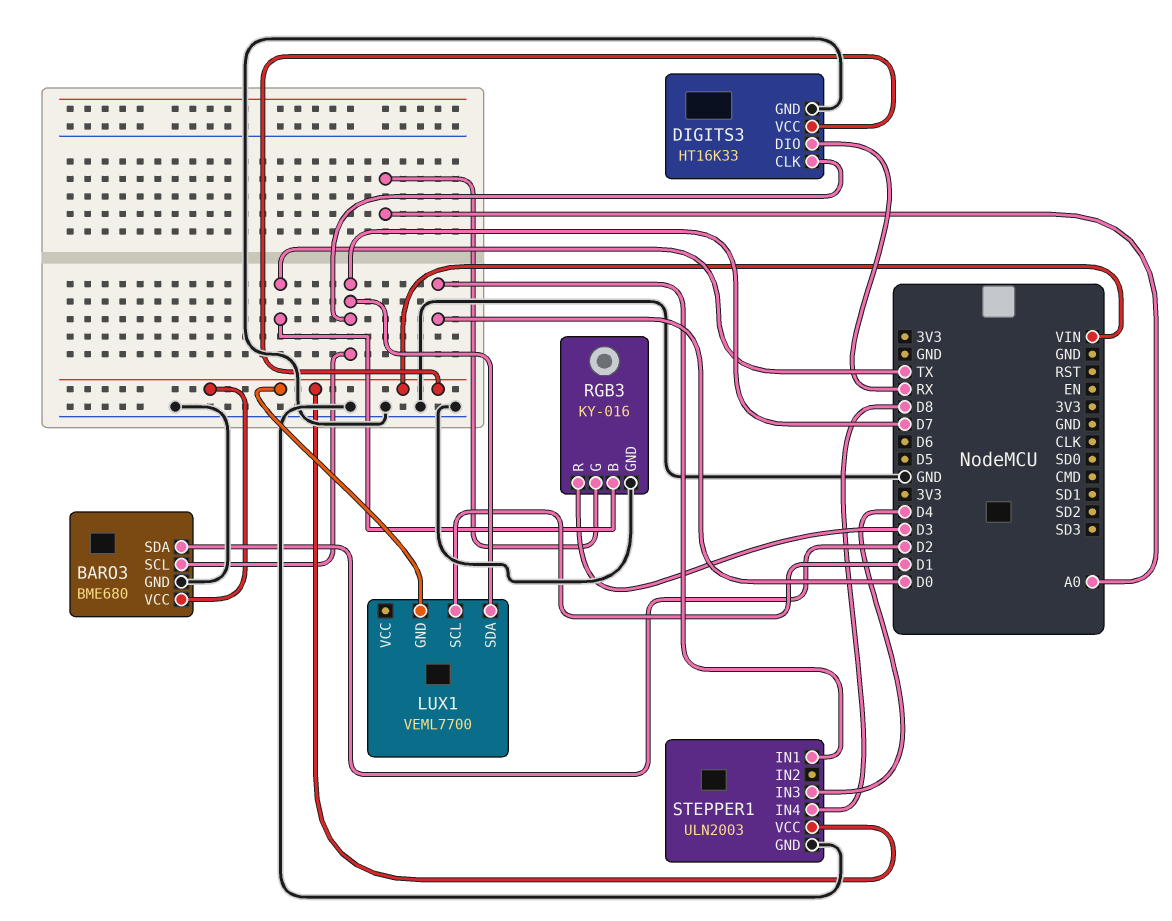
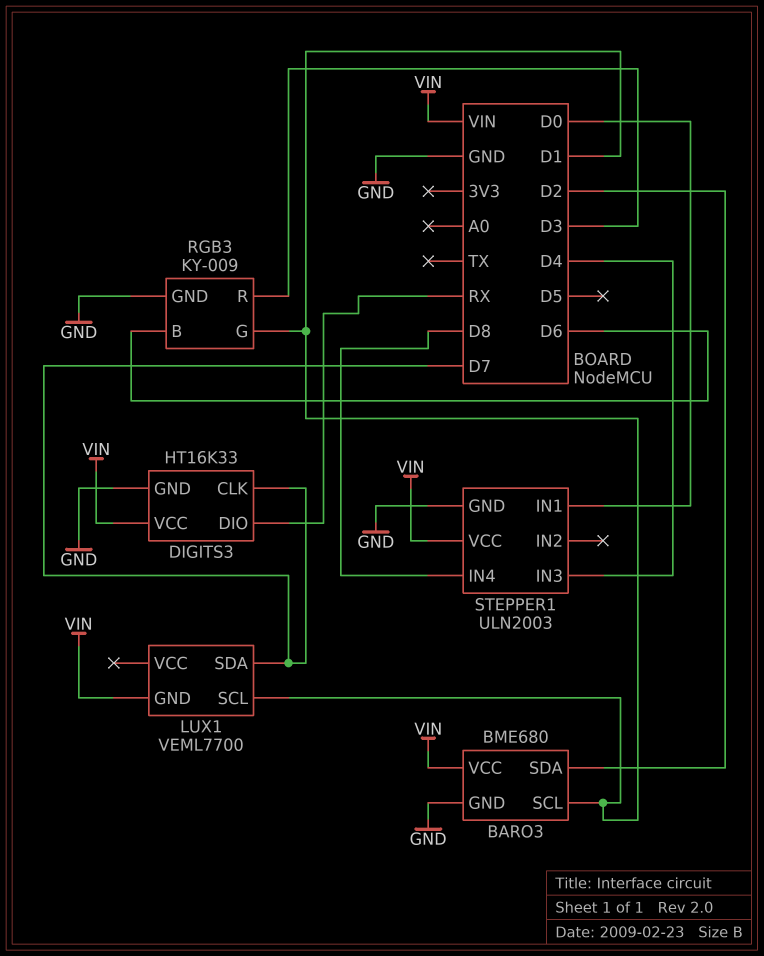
BARO3 pin SCL: D7 -> D1
RGB3: KY-016 -> KY-009
RGB3 pin B: TX -> D6
RGB3 pin G: A0 -> D1

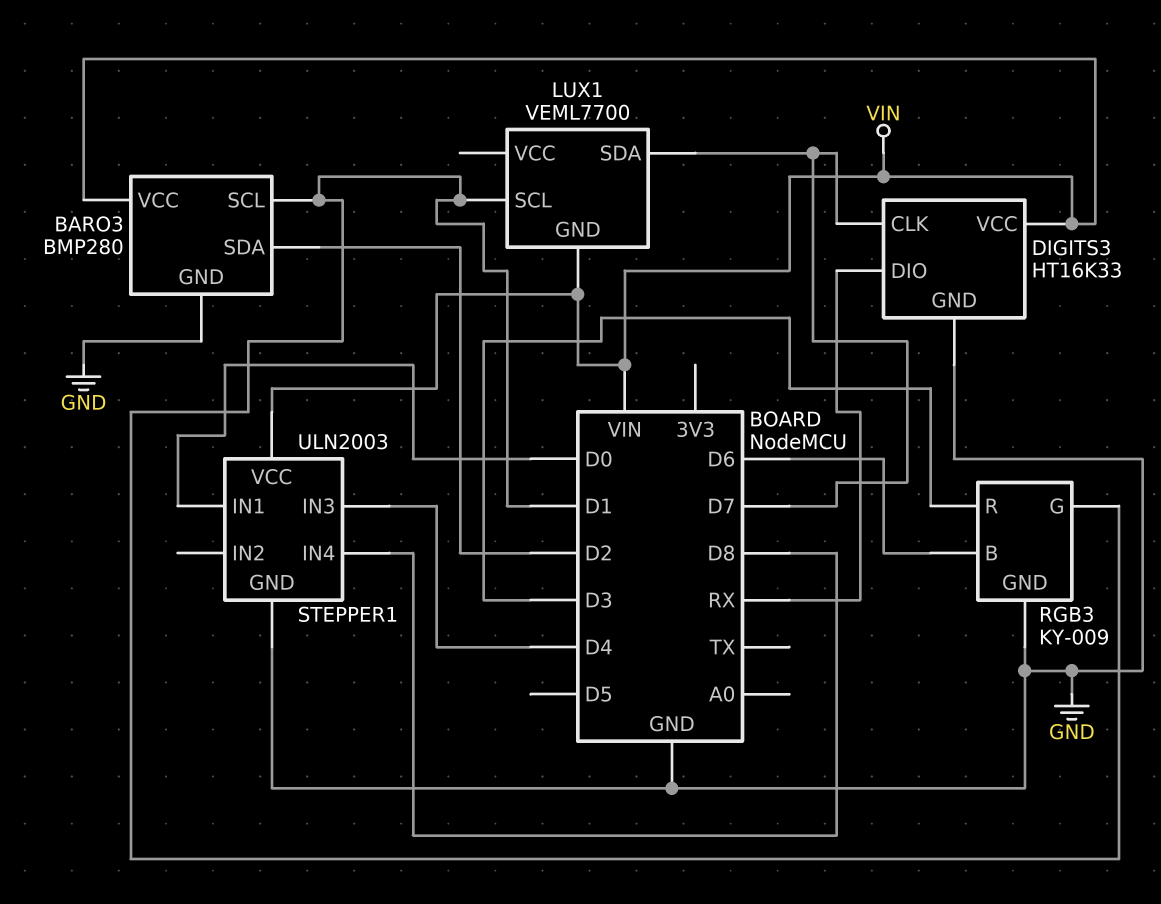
BARO3: BME680 -> BMP280

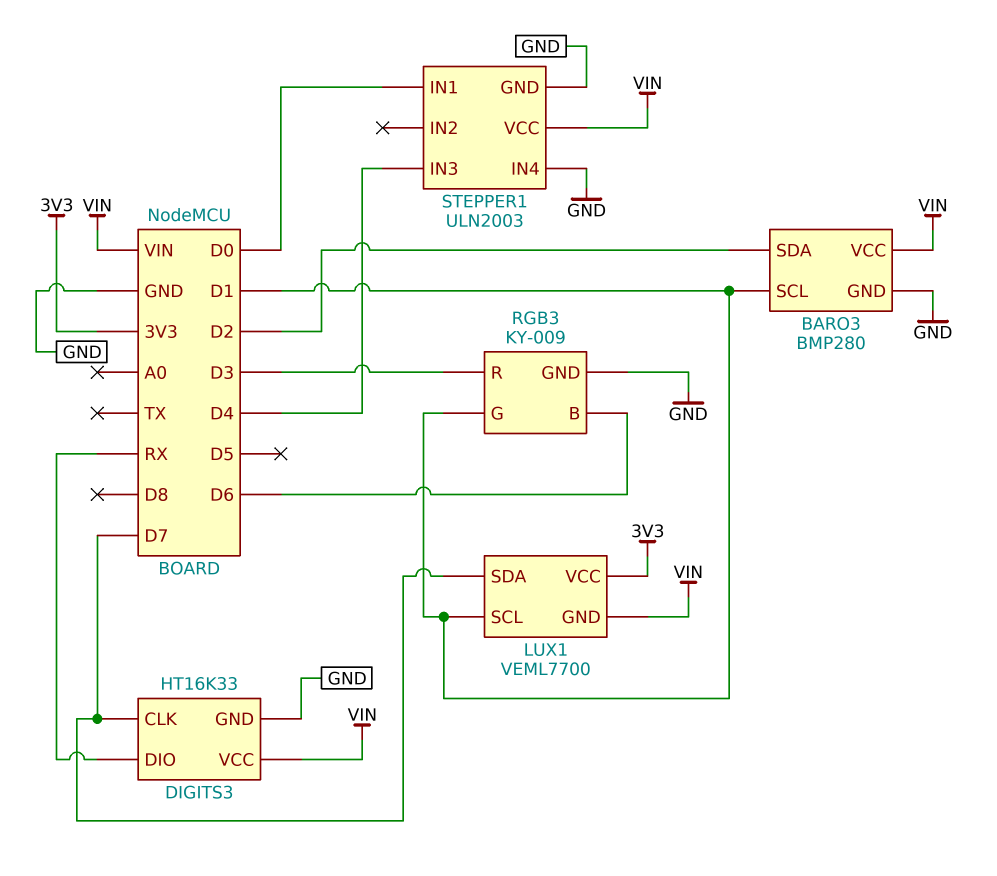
LUX1 pin VCC: none -> 3V3
STEPPER1 pin IN4: D8 -> GND

